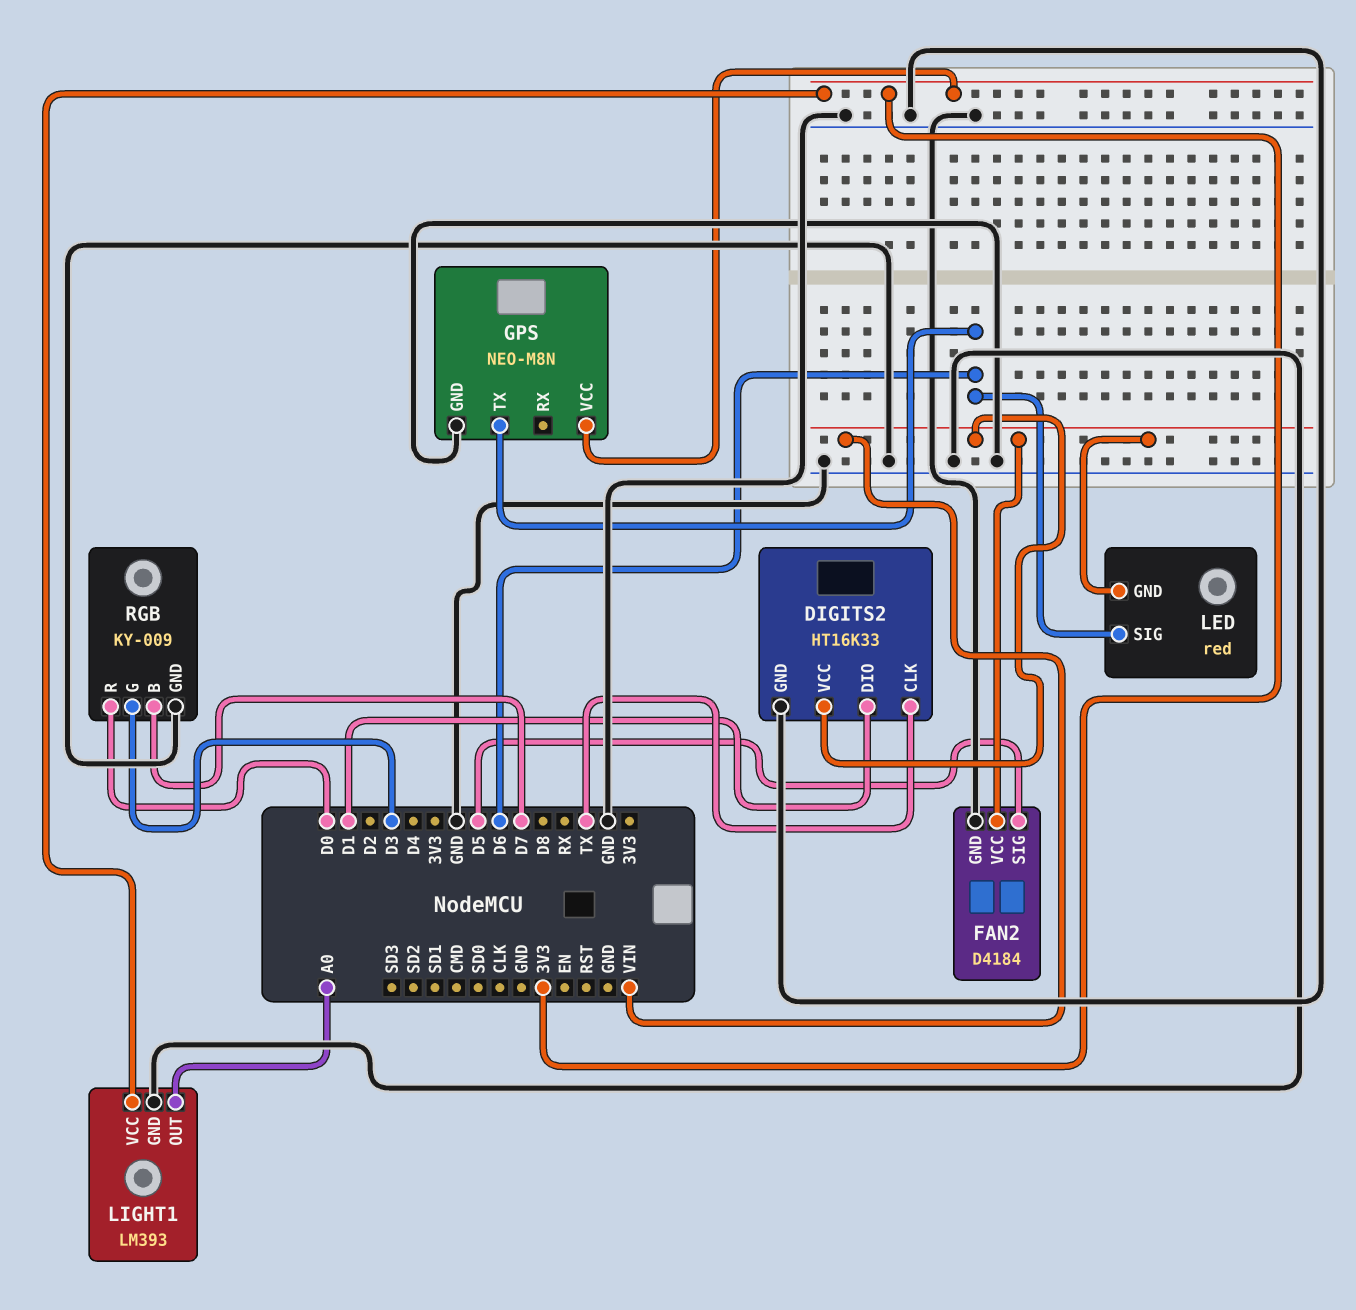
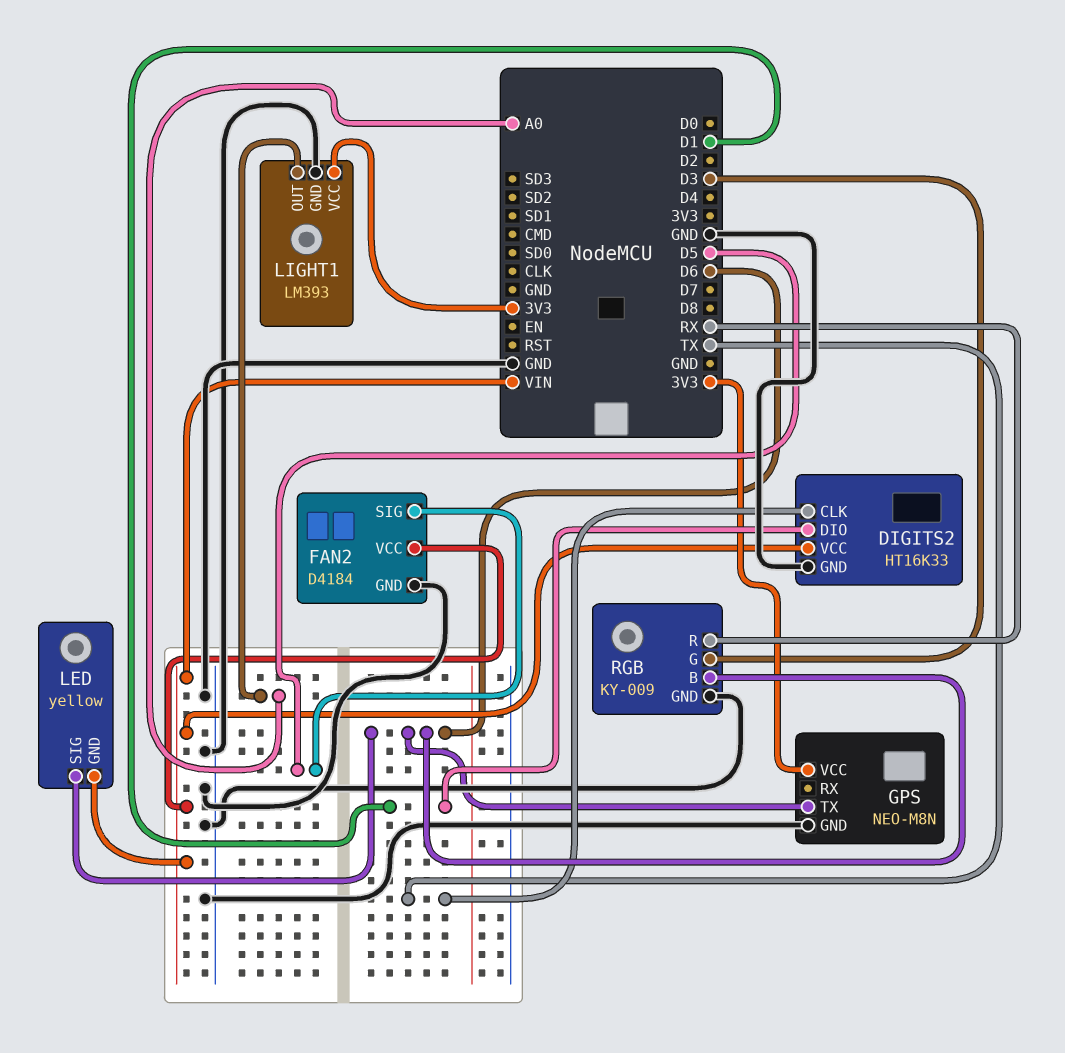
LED: red -> yellow
RGB pin B: D7 -> D6
RGB pin R: D0 -> RX

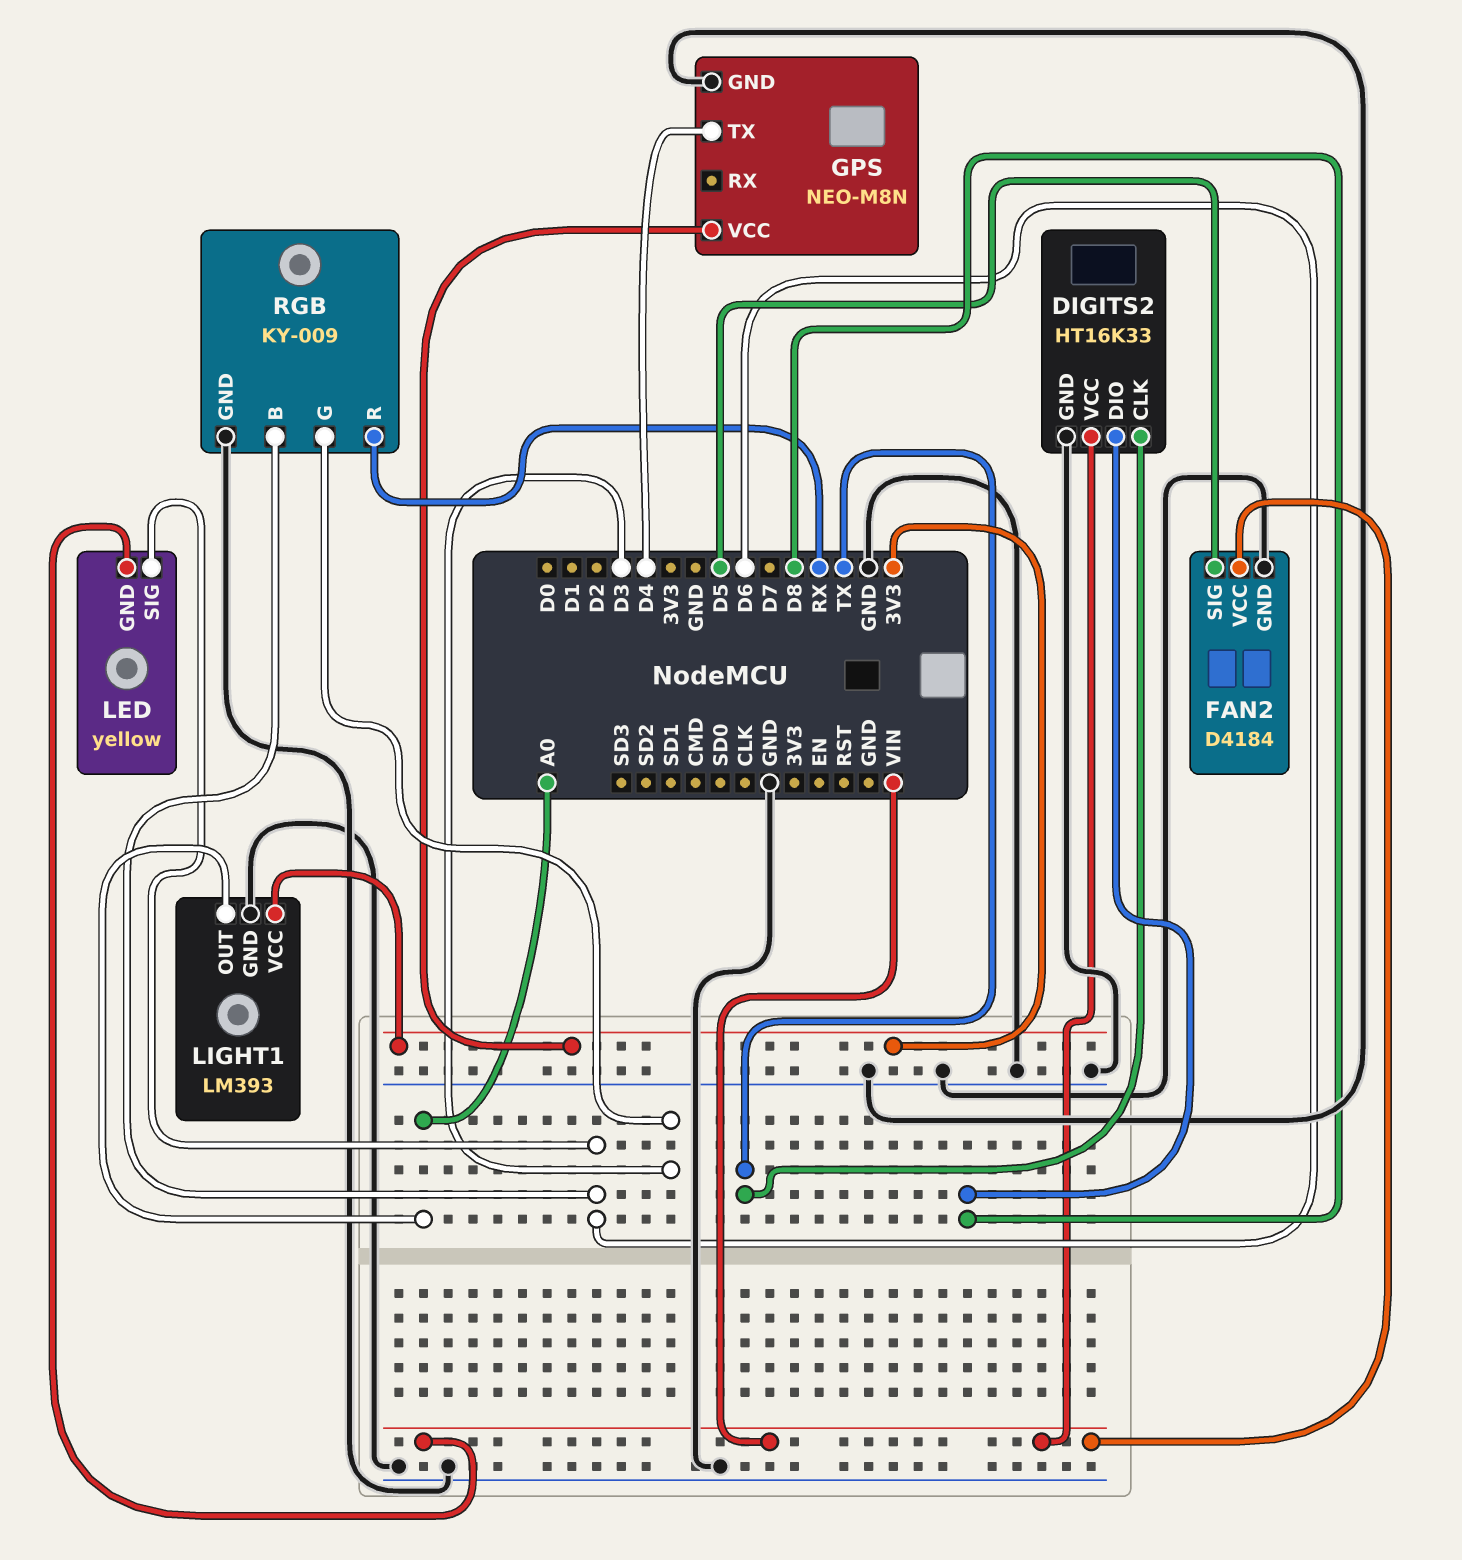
DIGITS2 pin DIO: D1 -> D8
GPS pin TX: D6 -> D4

